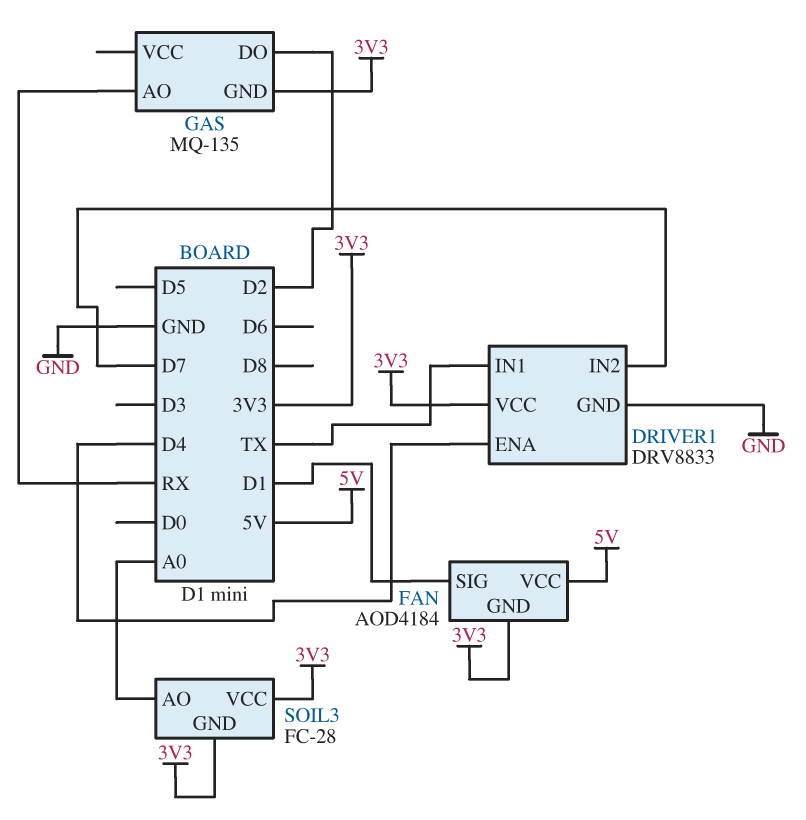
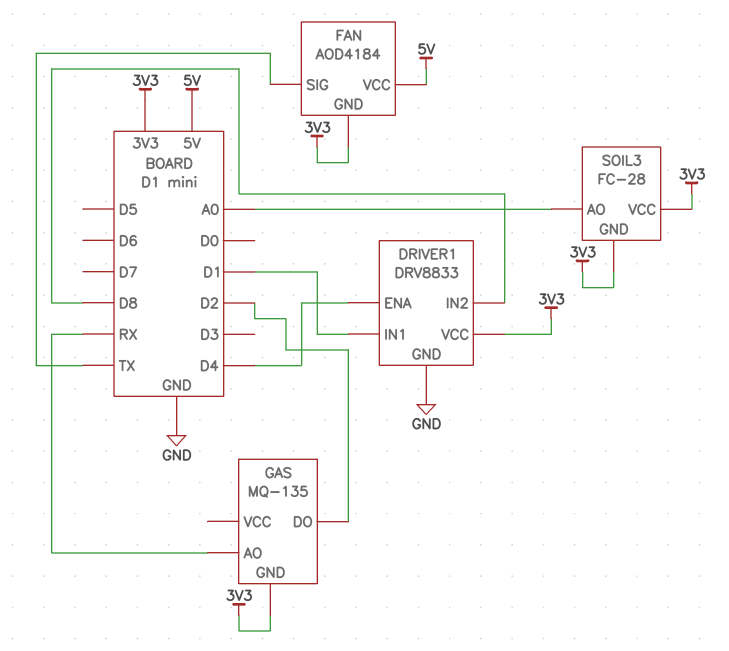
DRIVER1 pin IN1: TX -> D1
DRIVER1 pin IN2: D7 -> D8
FAN pin SIG: D1 -> TX

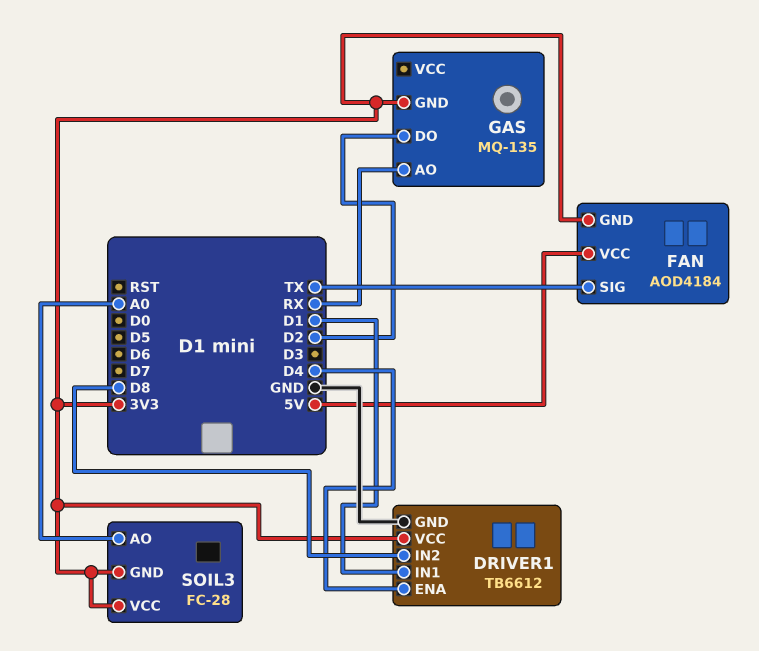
DRIVER1: DRV8833 -> TB6612

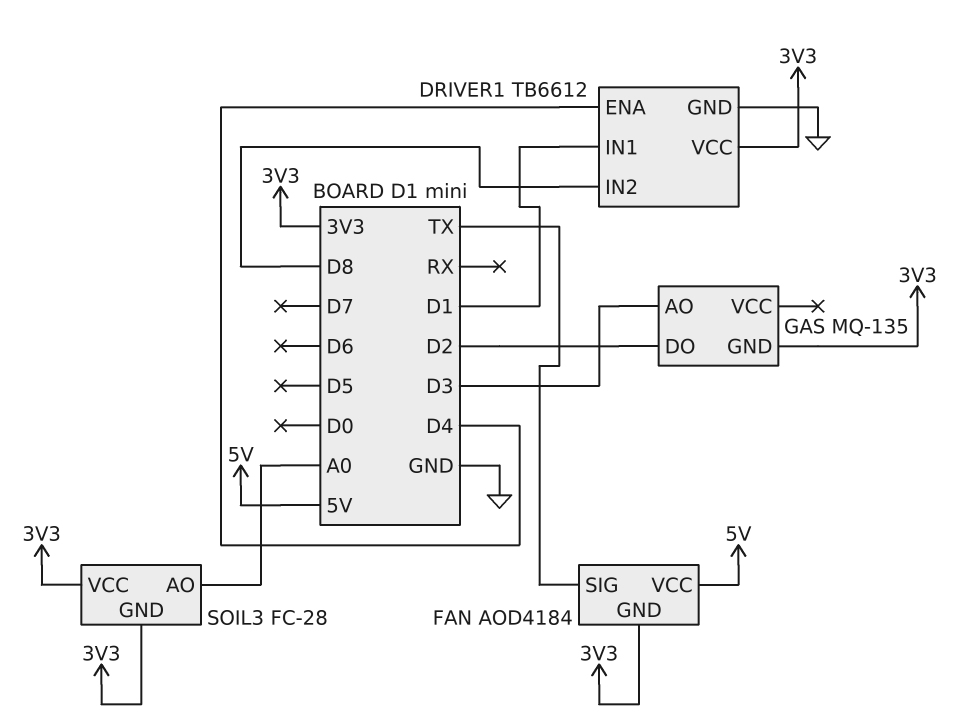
GAS pin AO: RX -> D3

